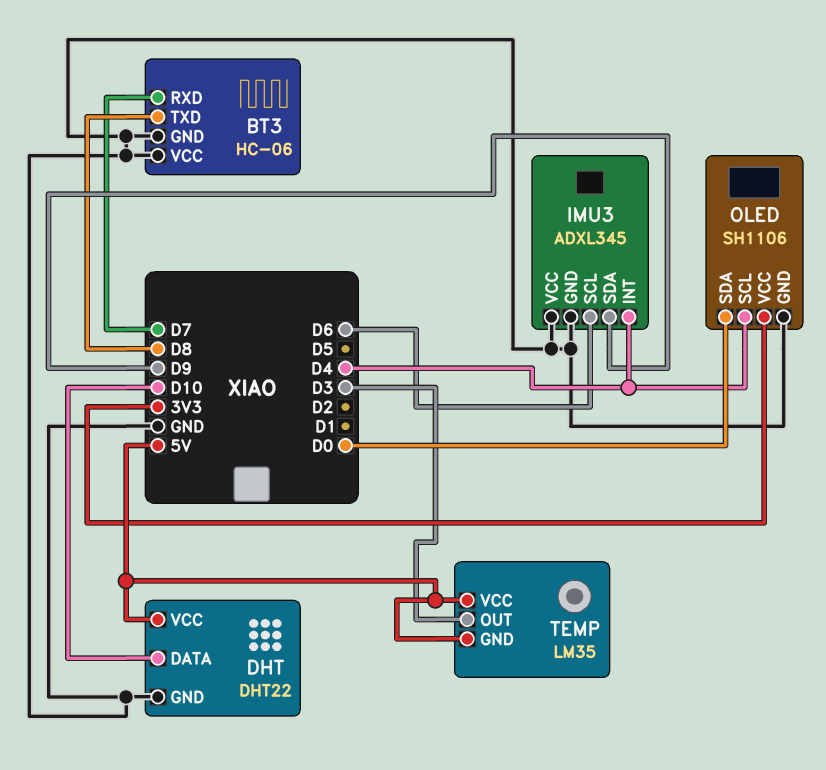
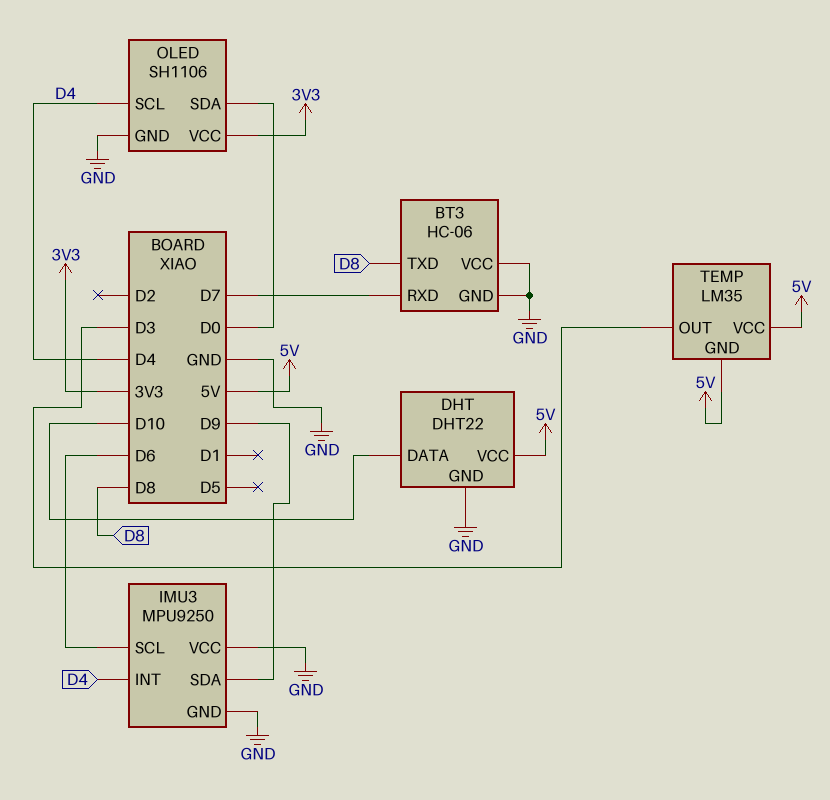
IMU3: ADXL345 -> MPU9250

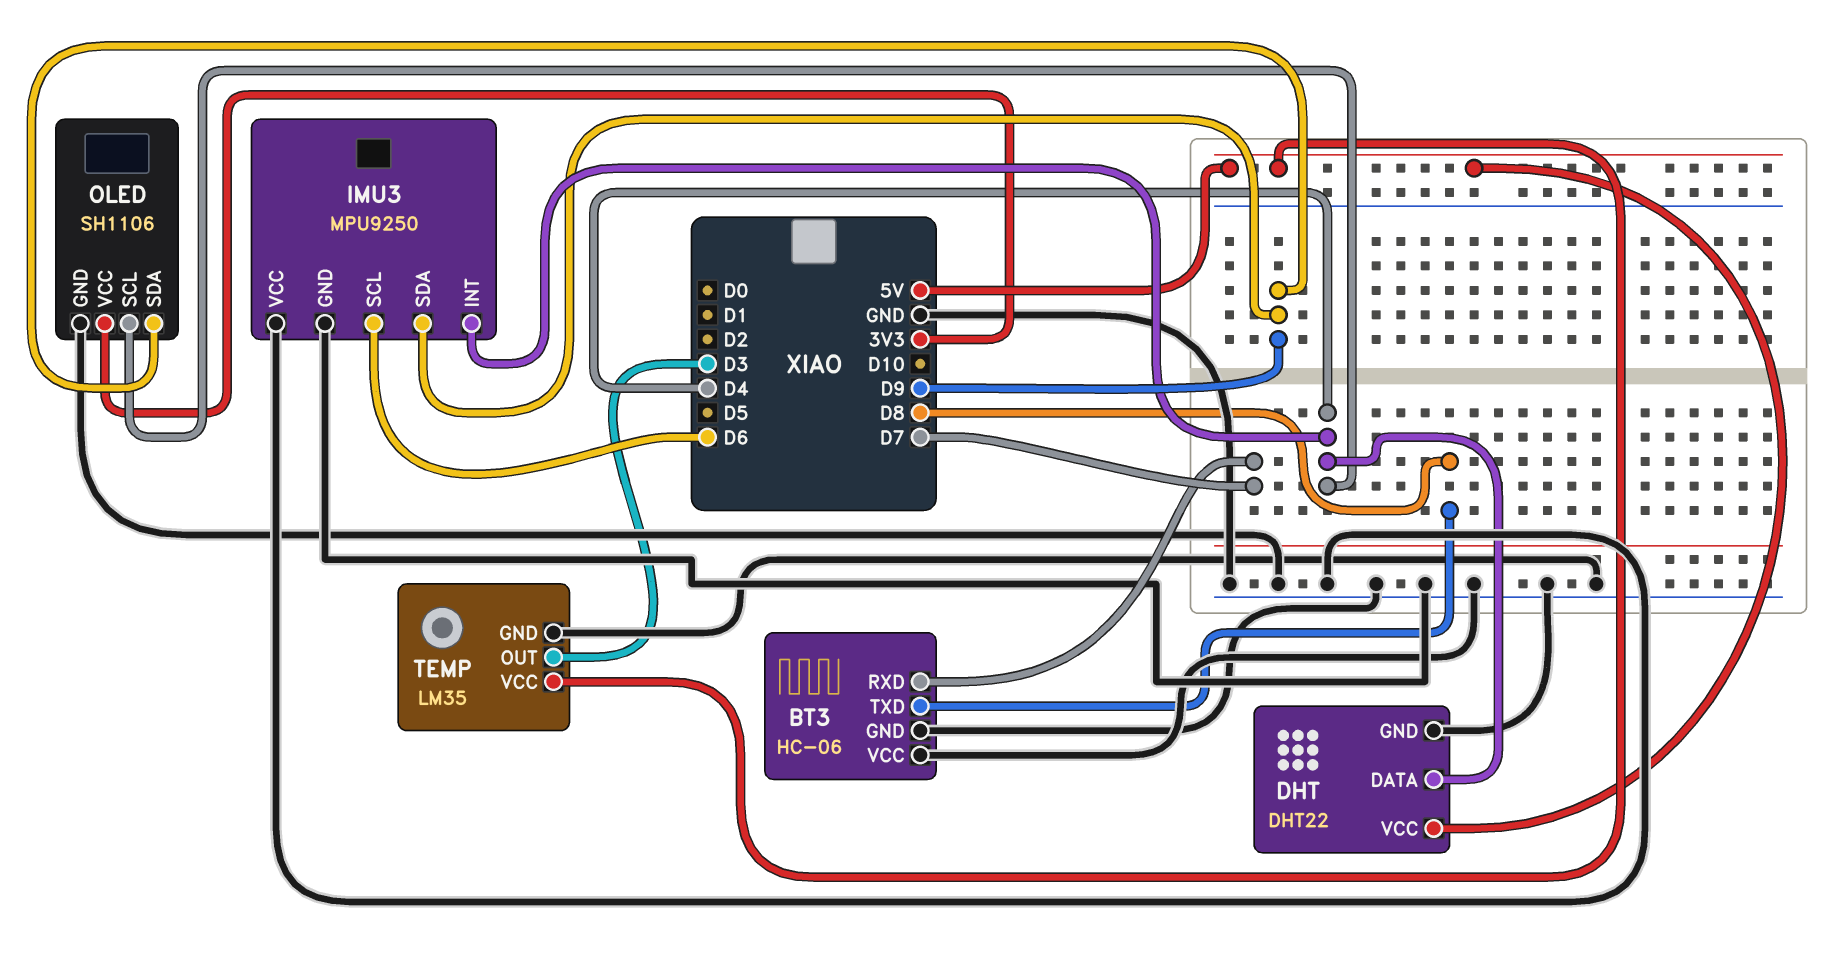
DHT pin DATA: D10 -> D4
OLED pin SDA: D0 -> D9
TEMP pin GND: 5V -> GND

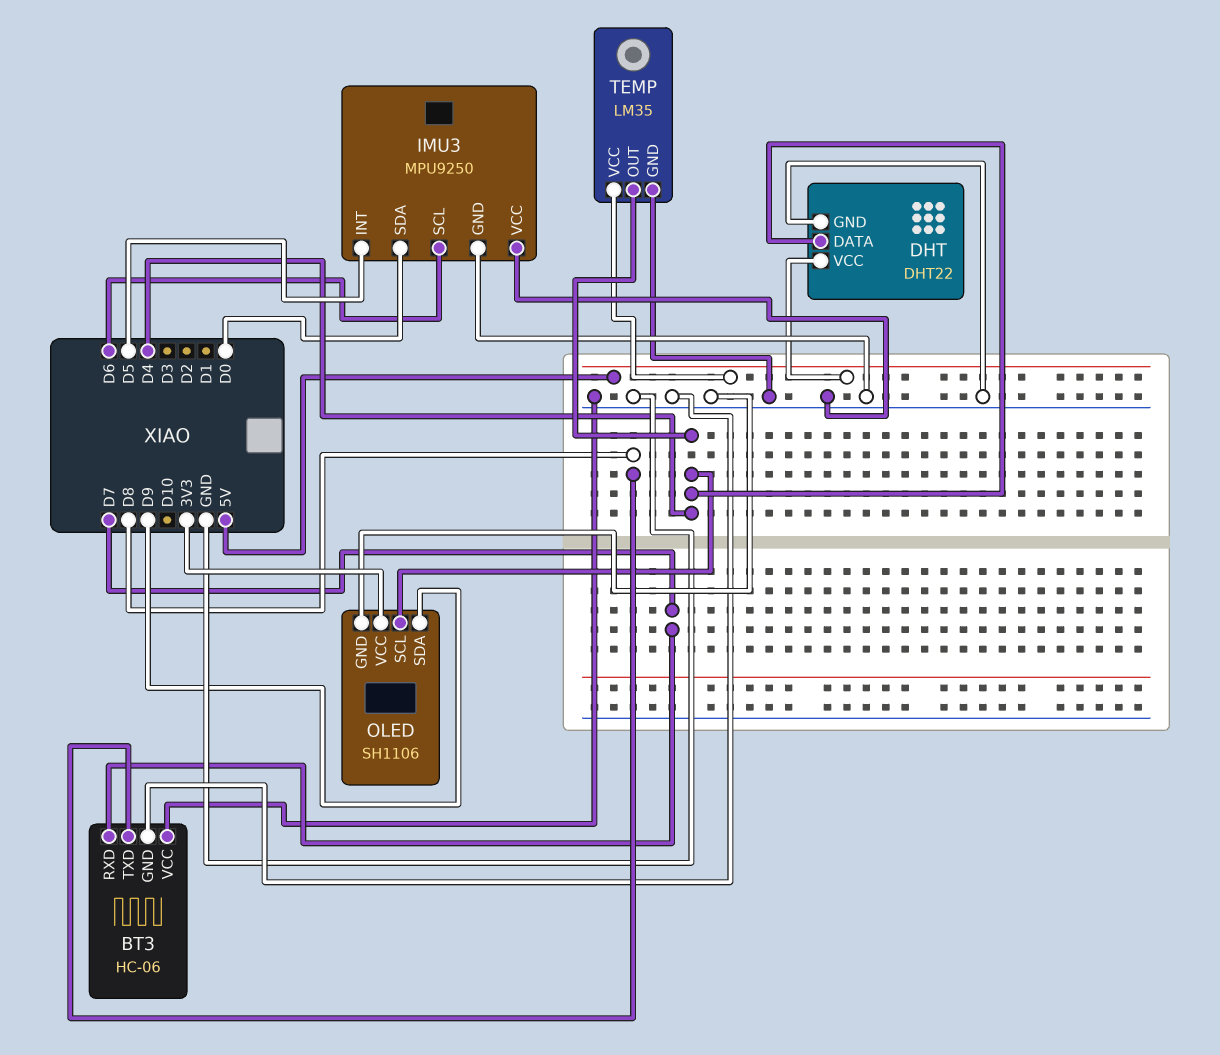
IMU3 pin INT: D4 -> D5
IMU3 pin SDA: D9 -> D0
TEMP pin OUT: D3 -> D4

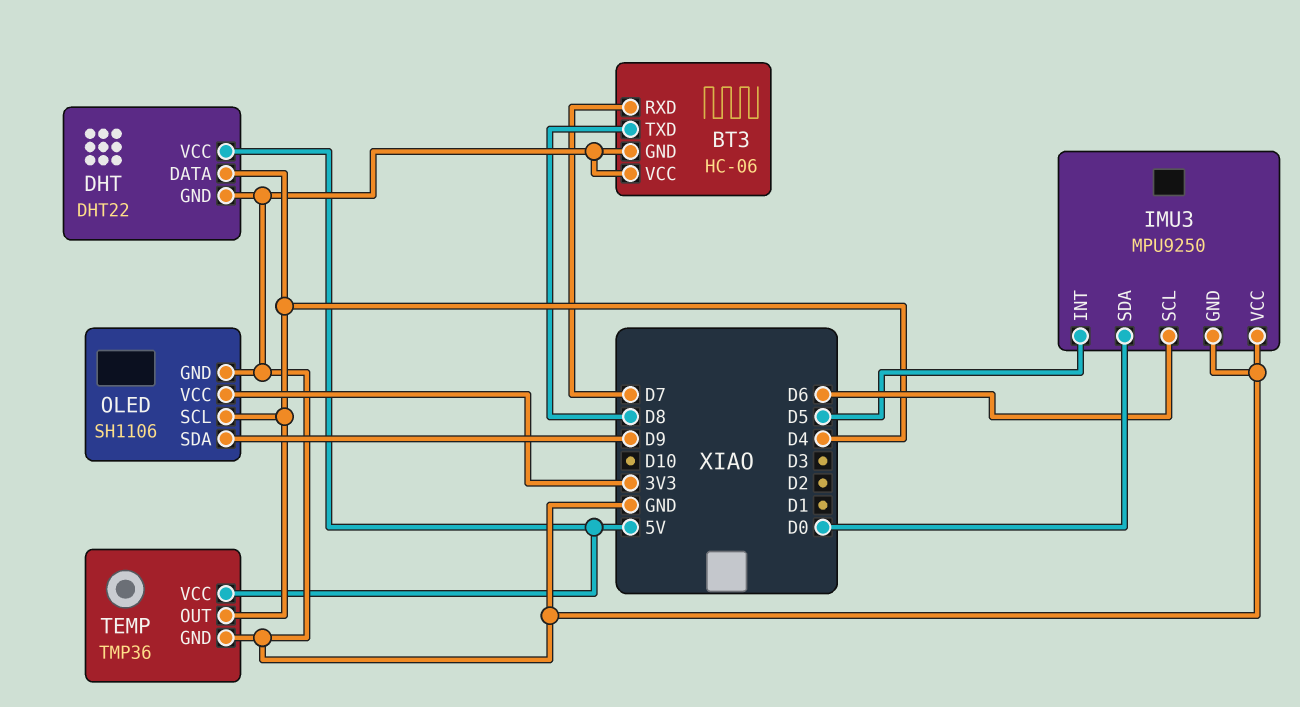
TEMP: LM35 -> TMP36

